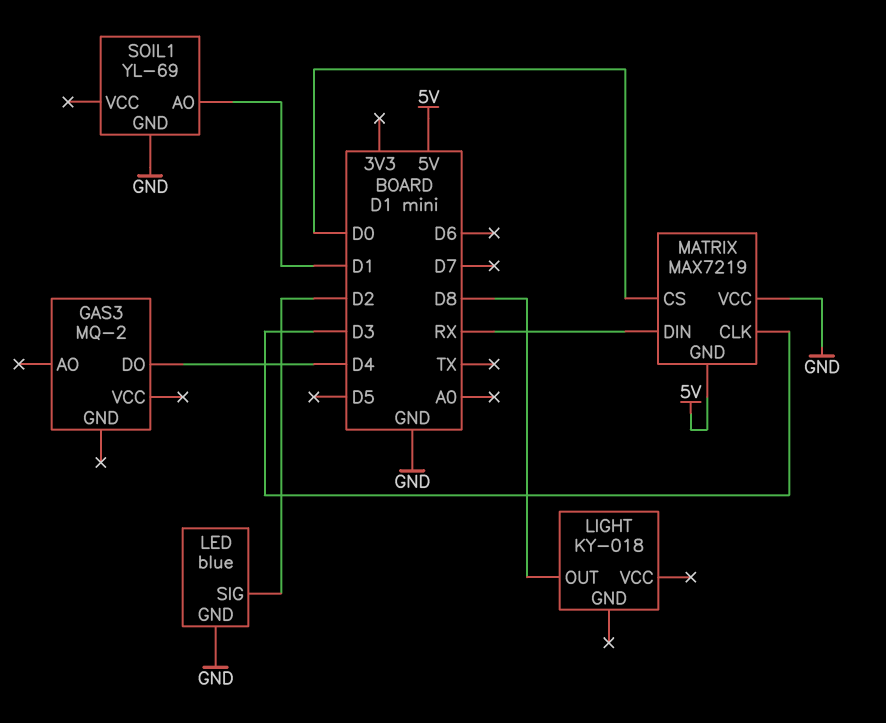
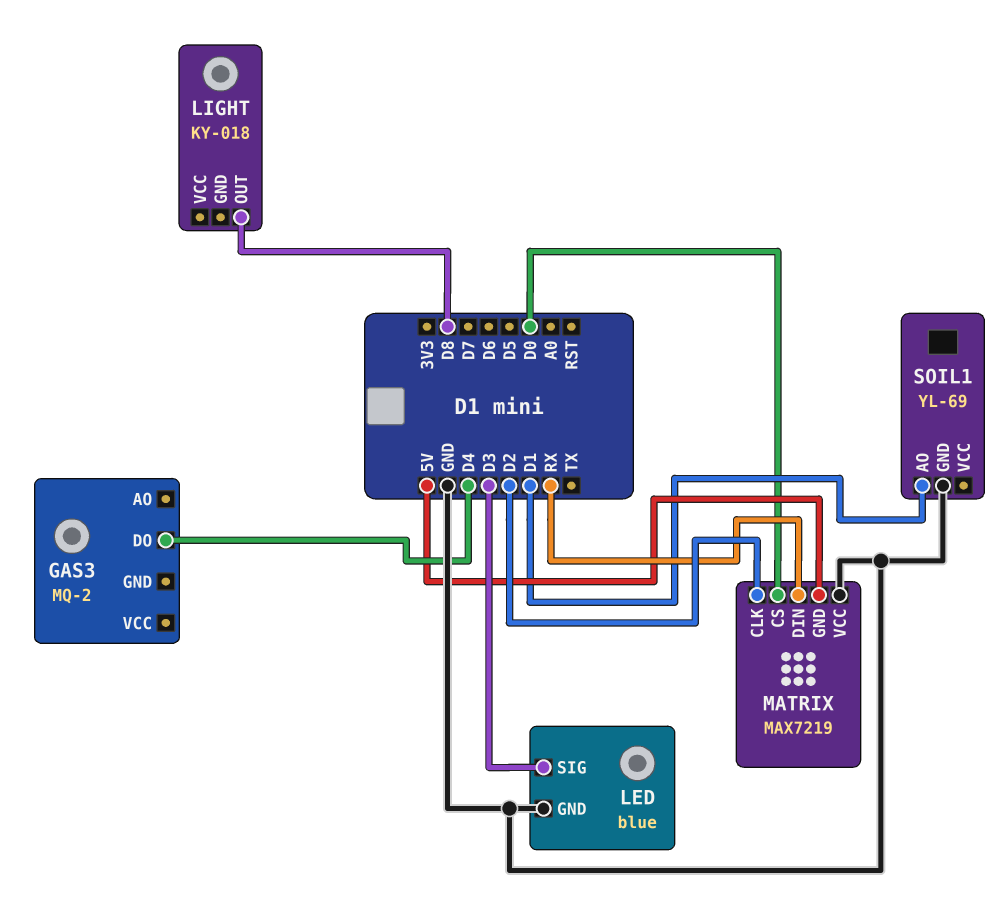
LED pin SIG: D2 -> D3
MATRIX pin CLK: D3 -> D2

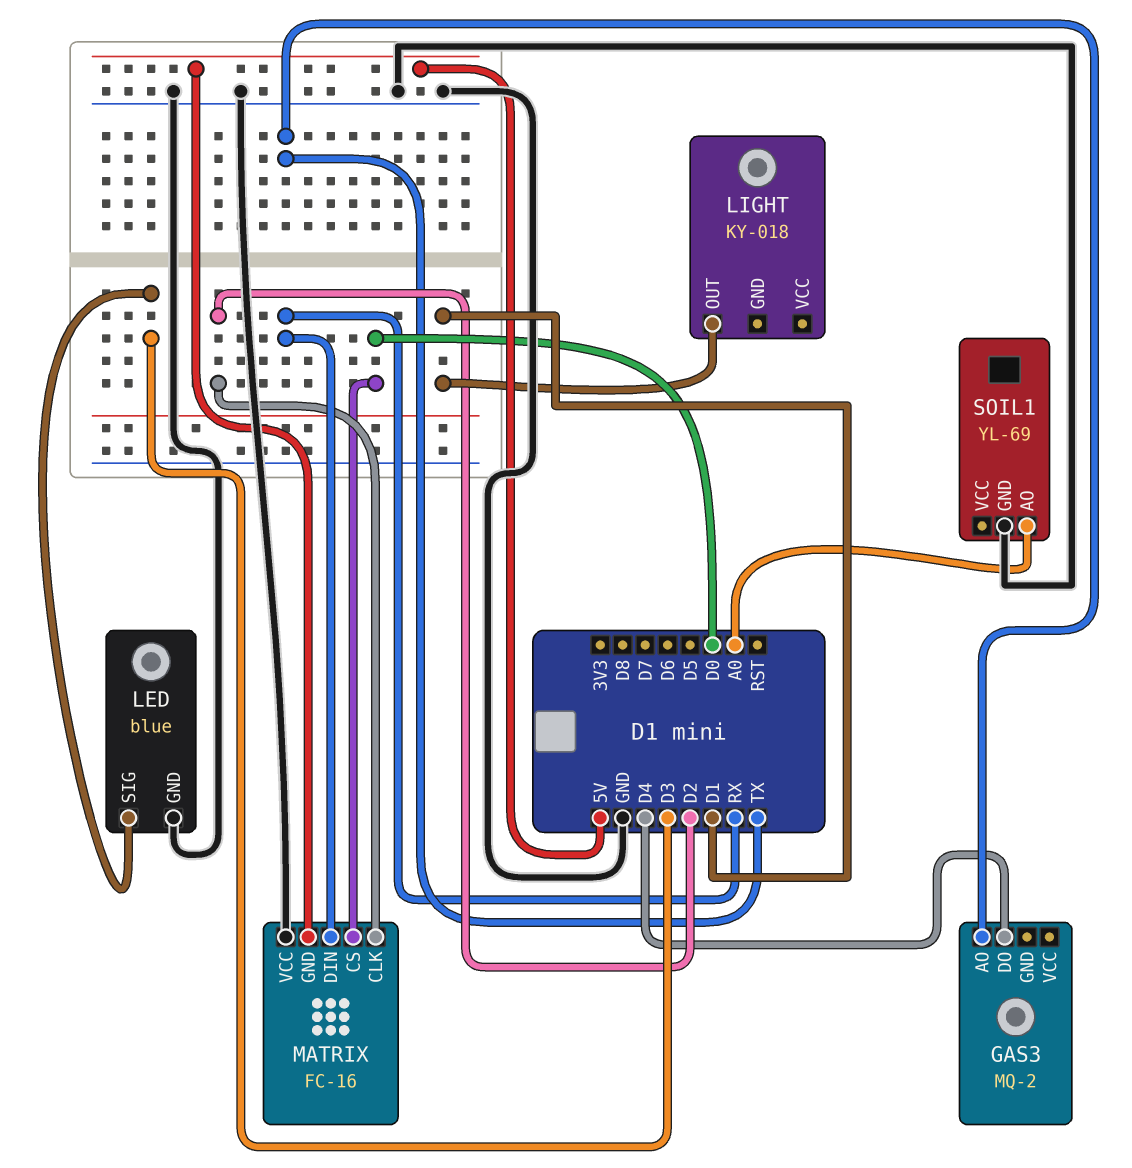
GAS3 pin AO: none -> TX
LIGHT pin OUT: D8 -> D1
MATRIX: MAX7219 -> FC-16
SOIL1 pin AO: D1 -> A0

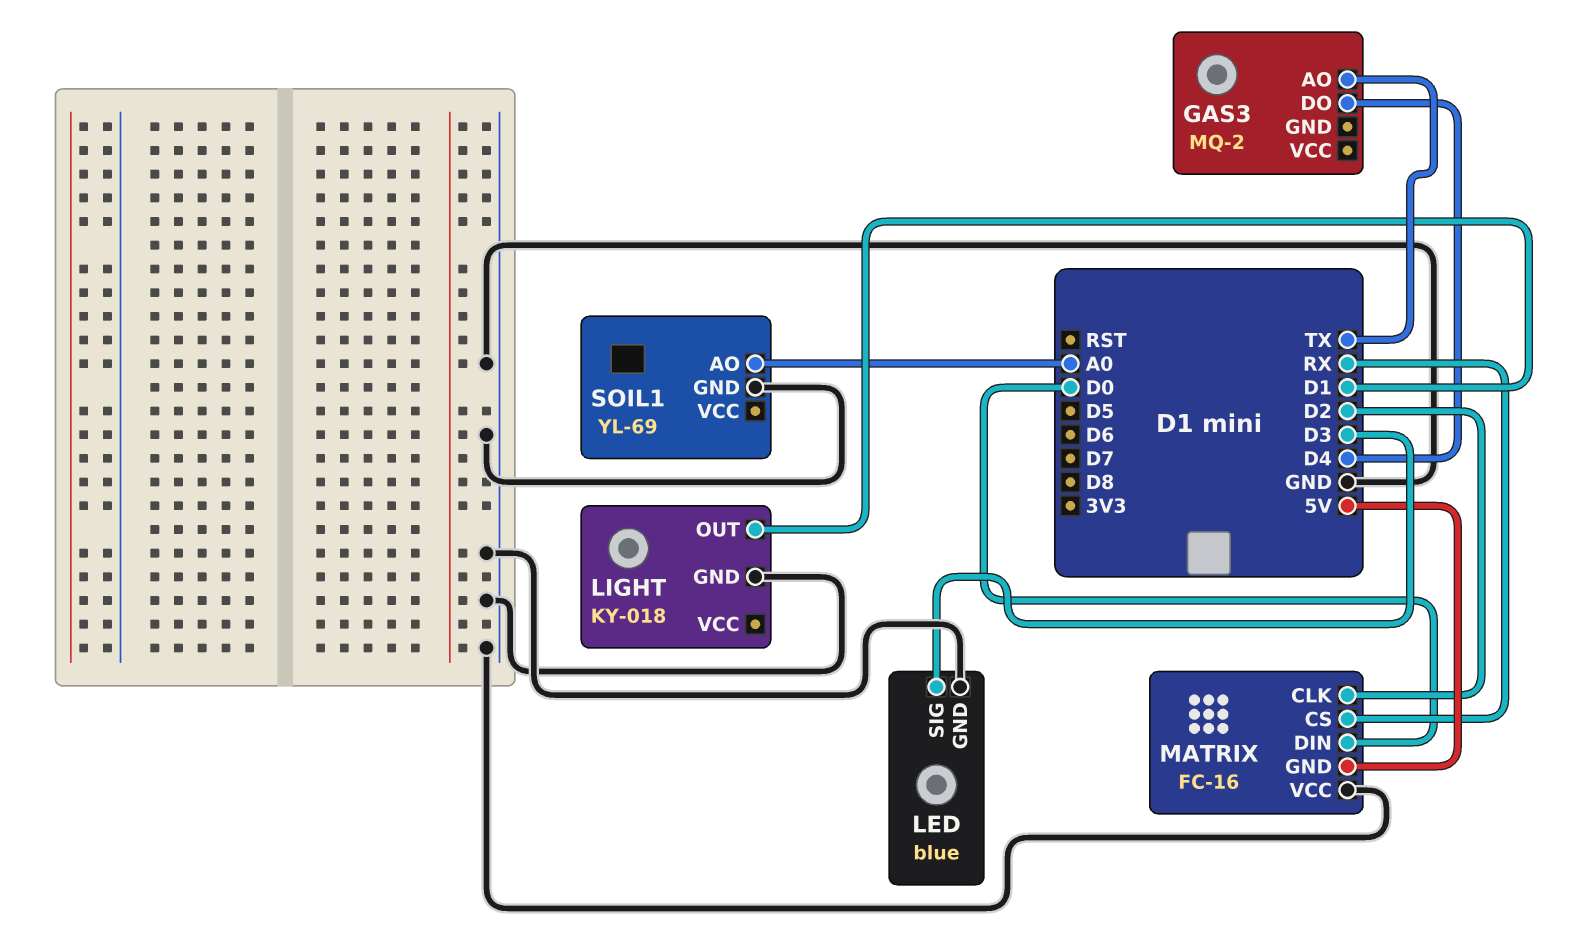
LIGHT pin GND: none -> GND
MATRIX pin CS: D0 -> RX
MATRIX pin DIN: RX -> D0

